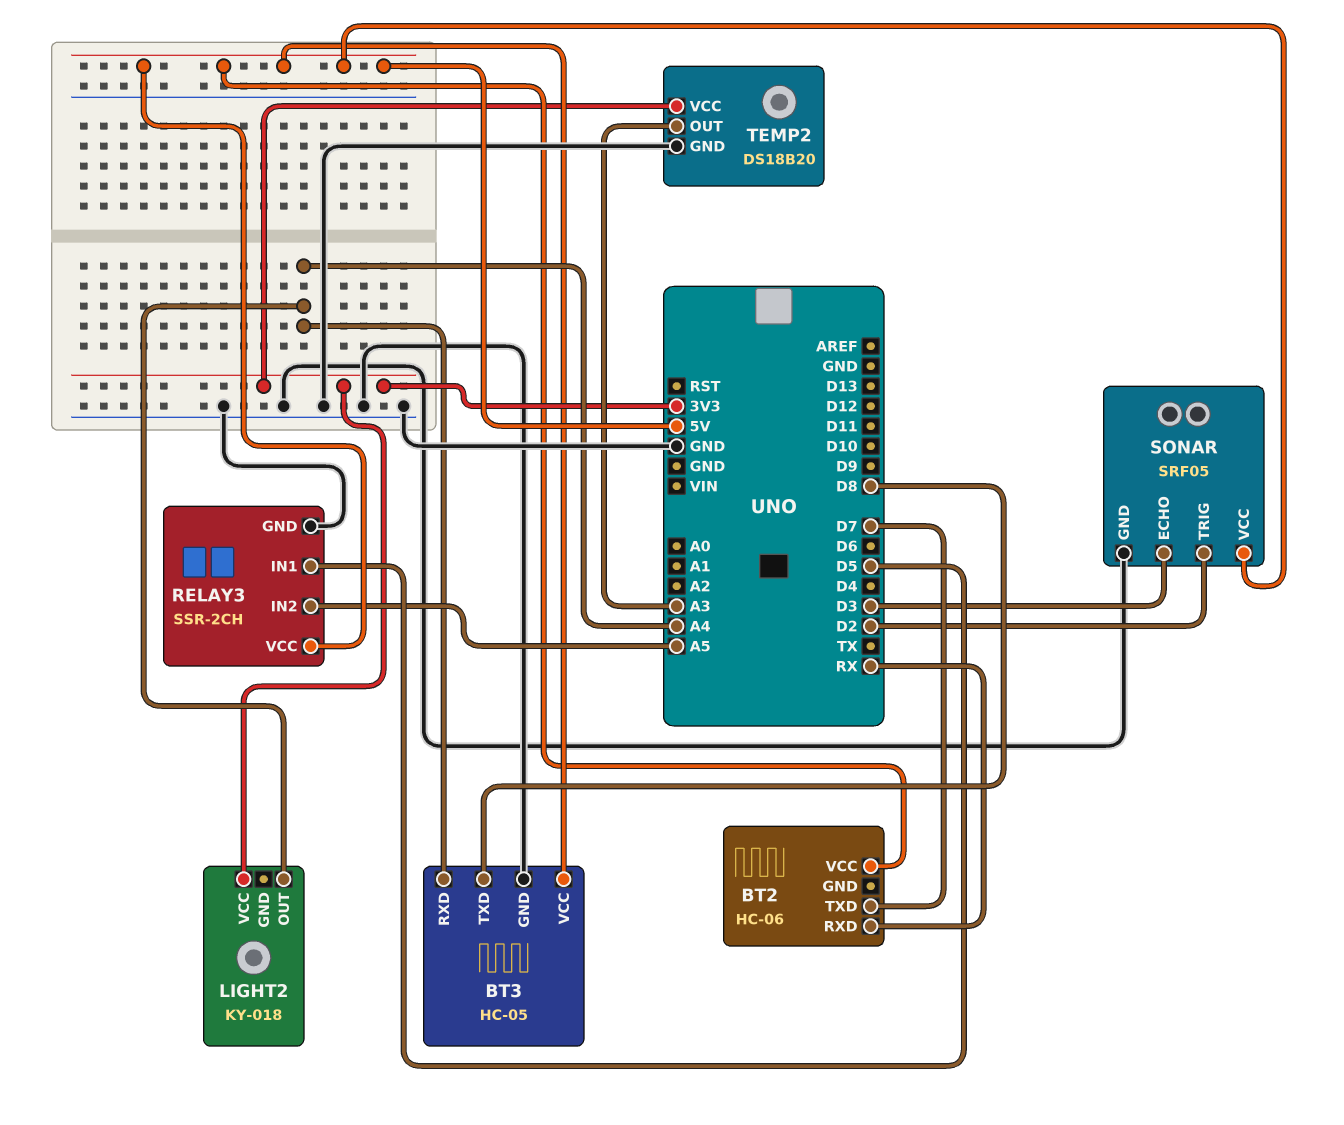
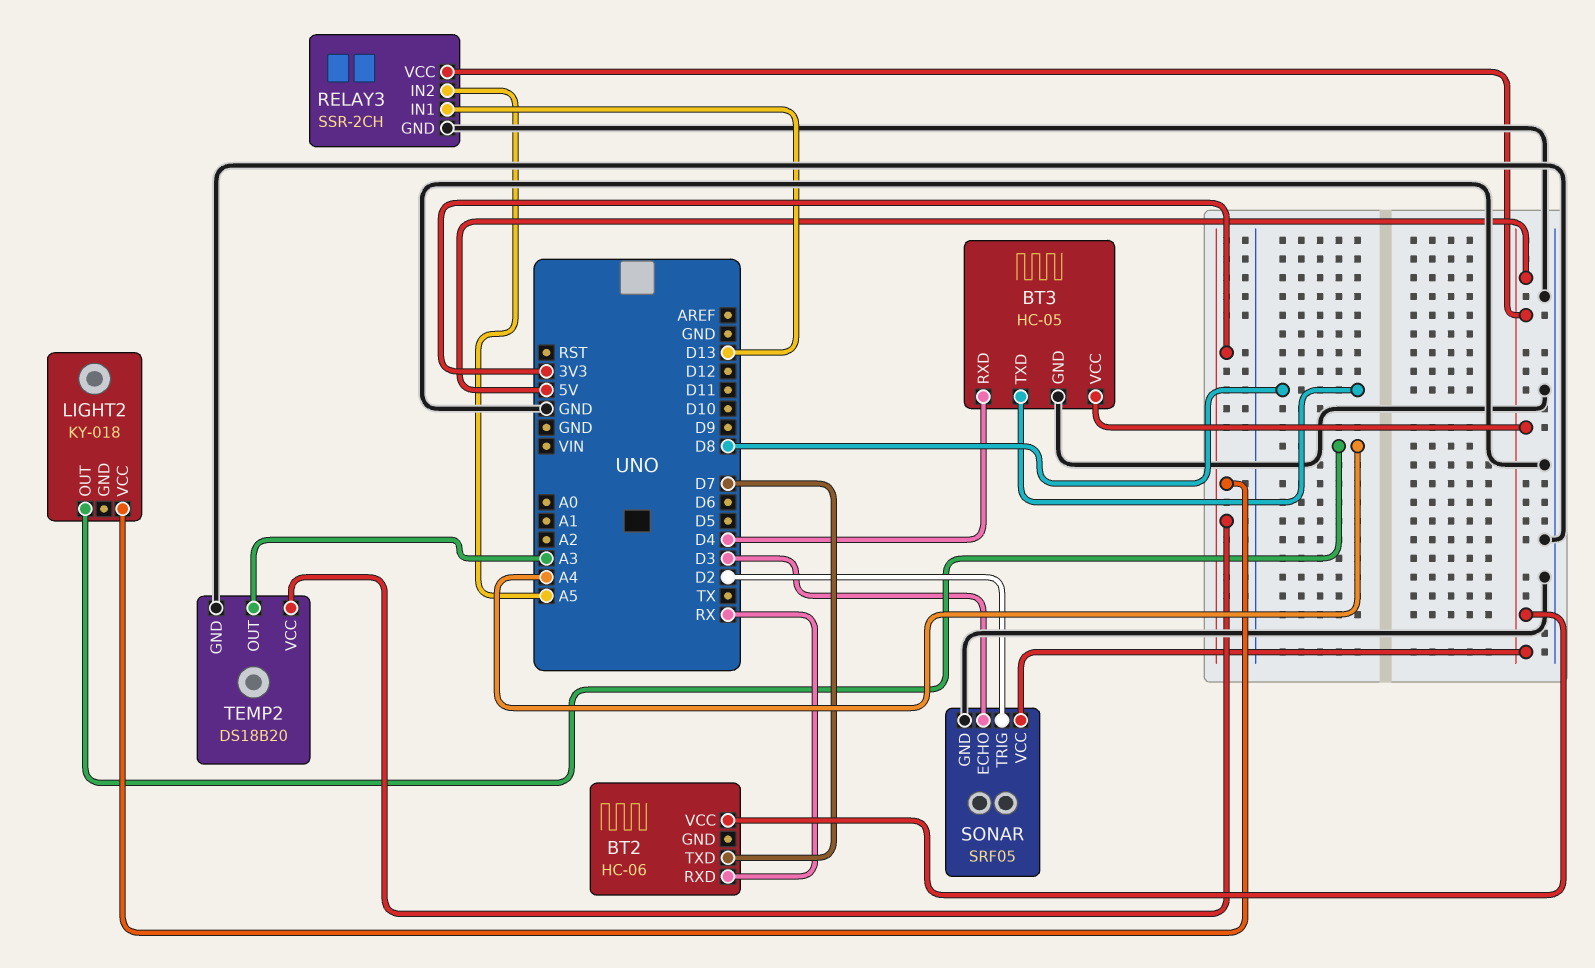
BT3 pin RXD: A4 -> D4
RELAY3 pin IN1: D5 -> D13

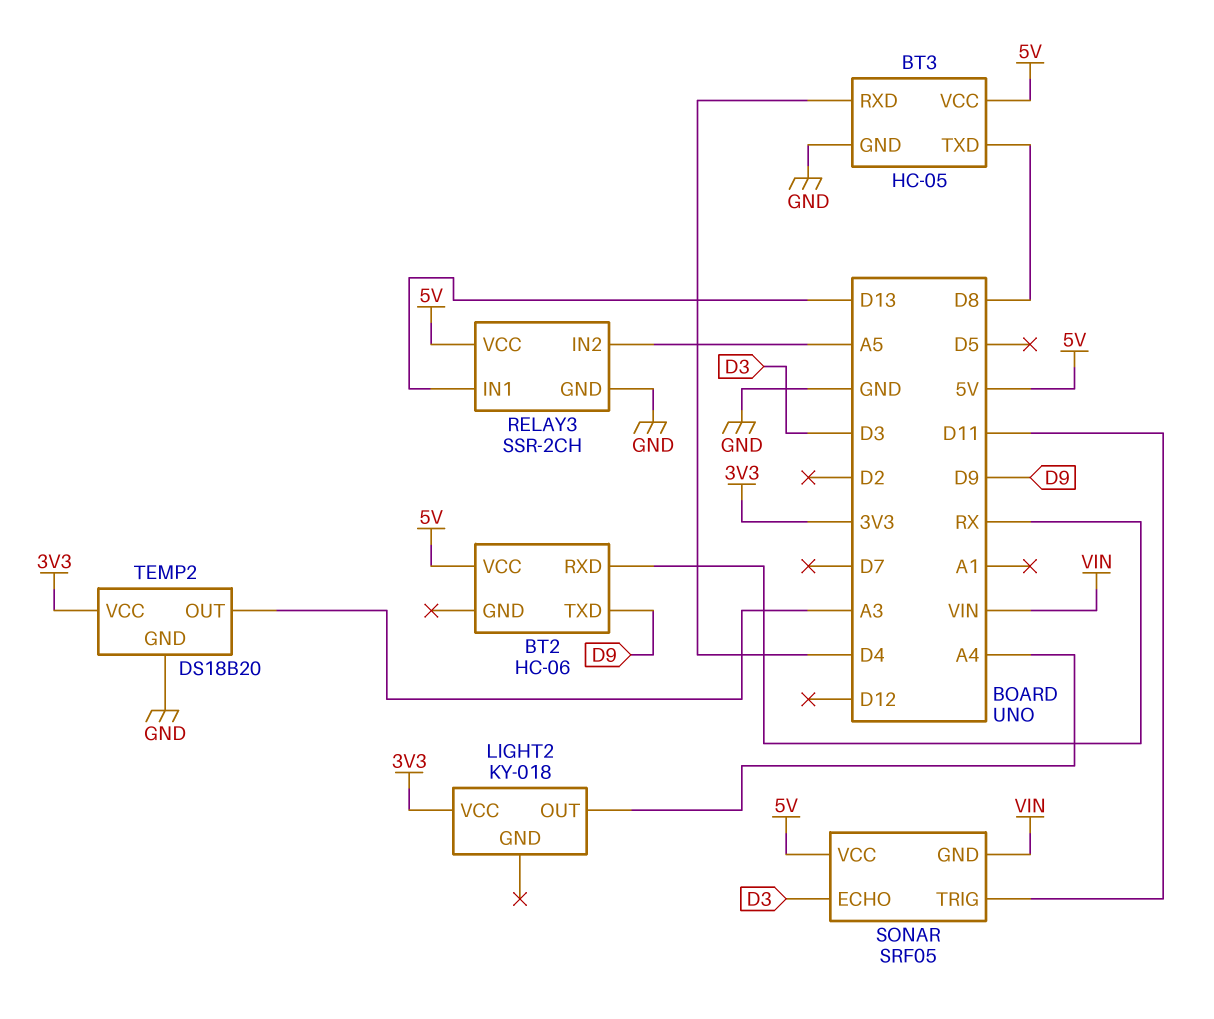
BT2 pin TXD: D7 -> D9
SONAR pin GND: GND -> VIN
SONAR pin TRIG: D2 -> D11

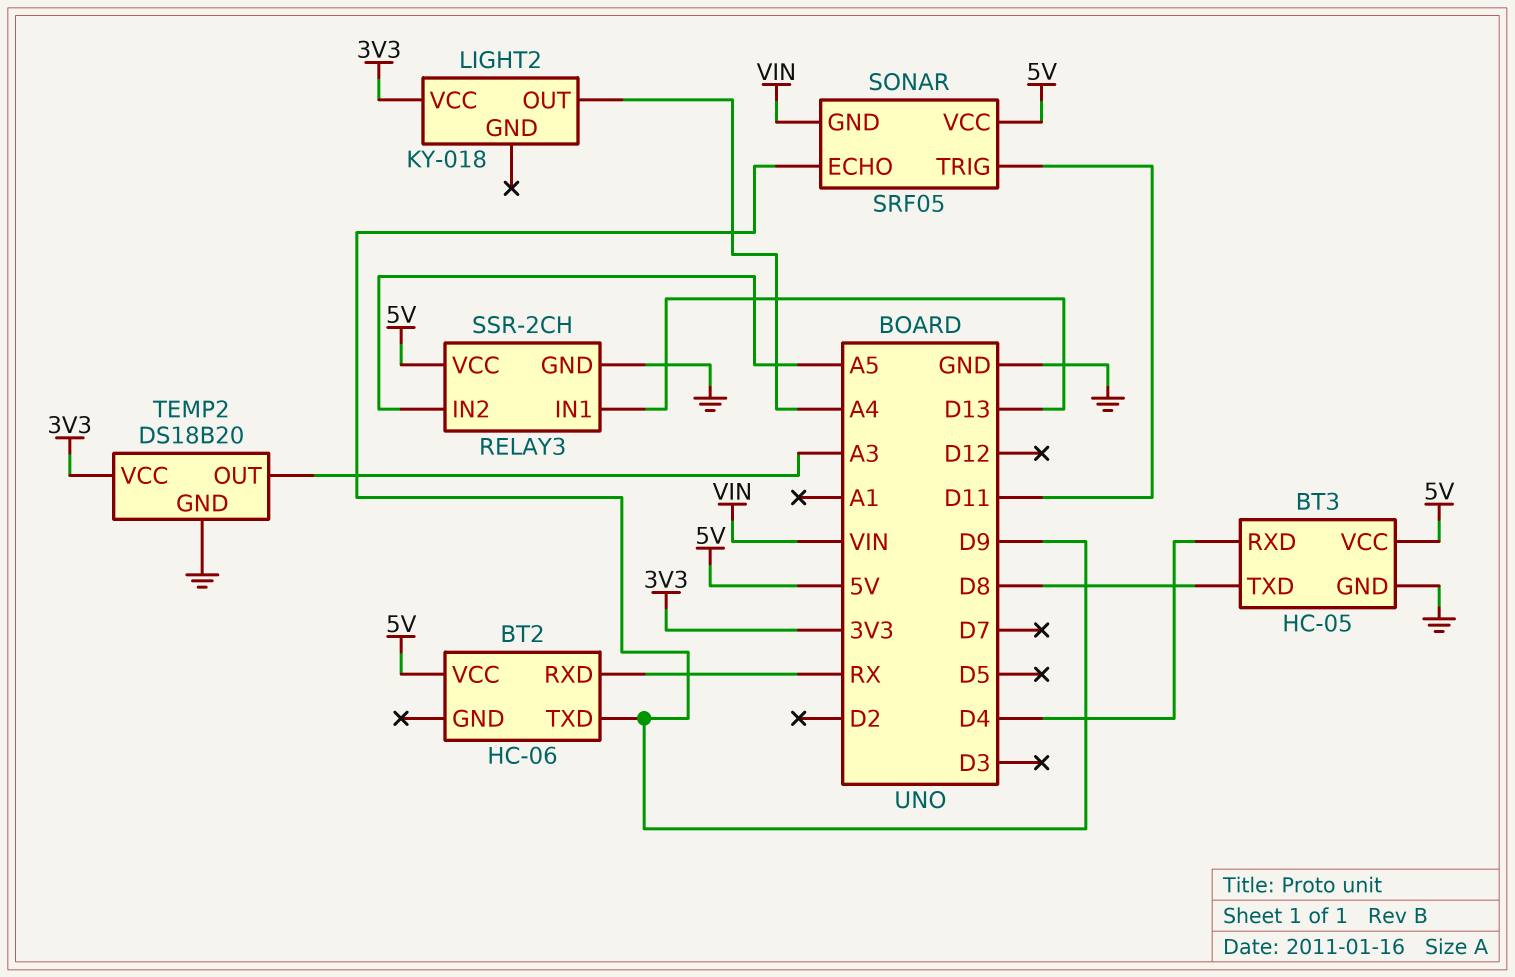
SONAR pin ECHO: D3 -> D9

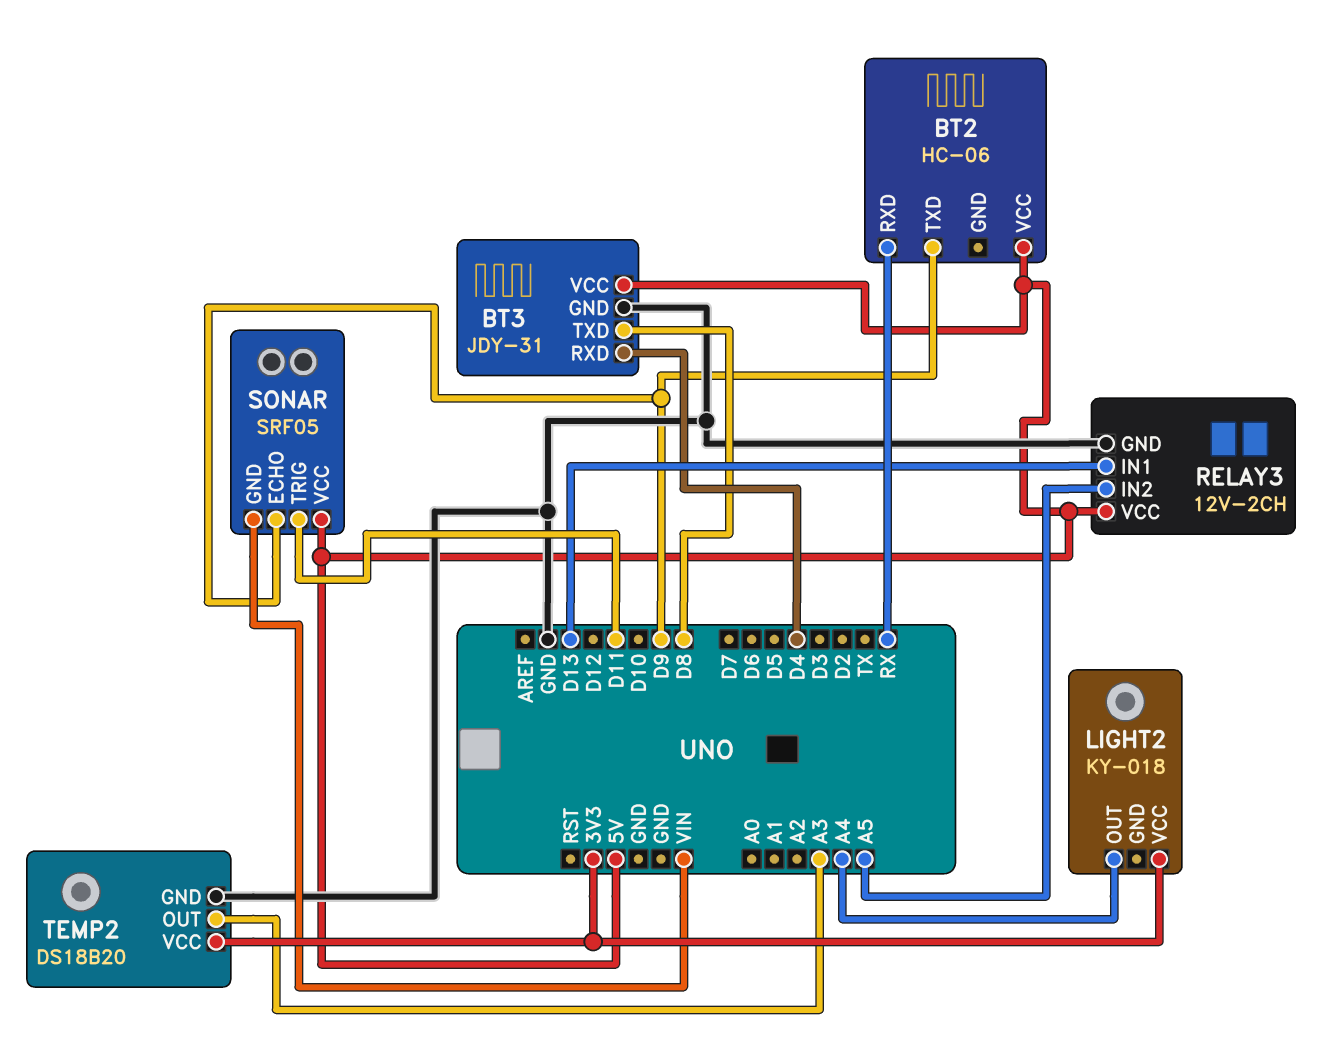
BT3: HC-05 -> JDY-31
RELAY3: SSR-2CH -> 12V-2CH

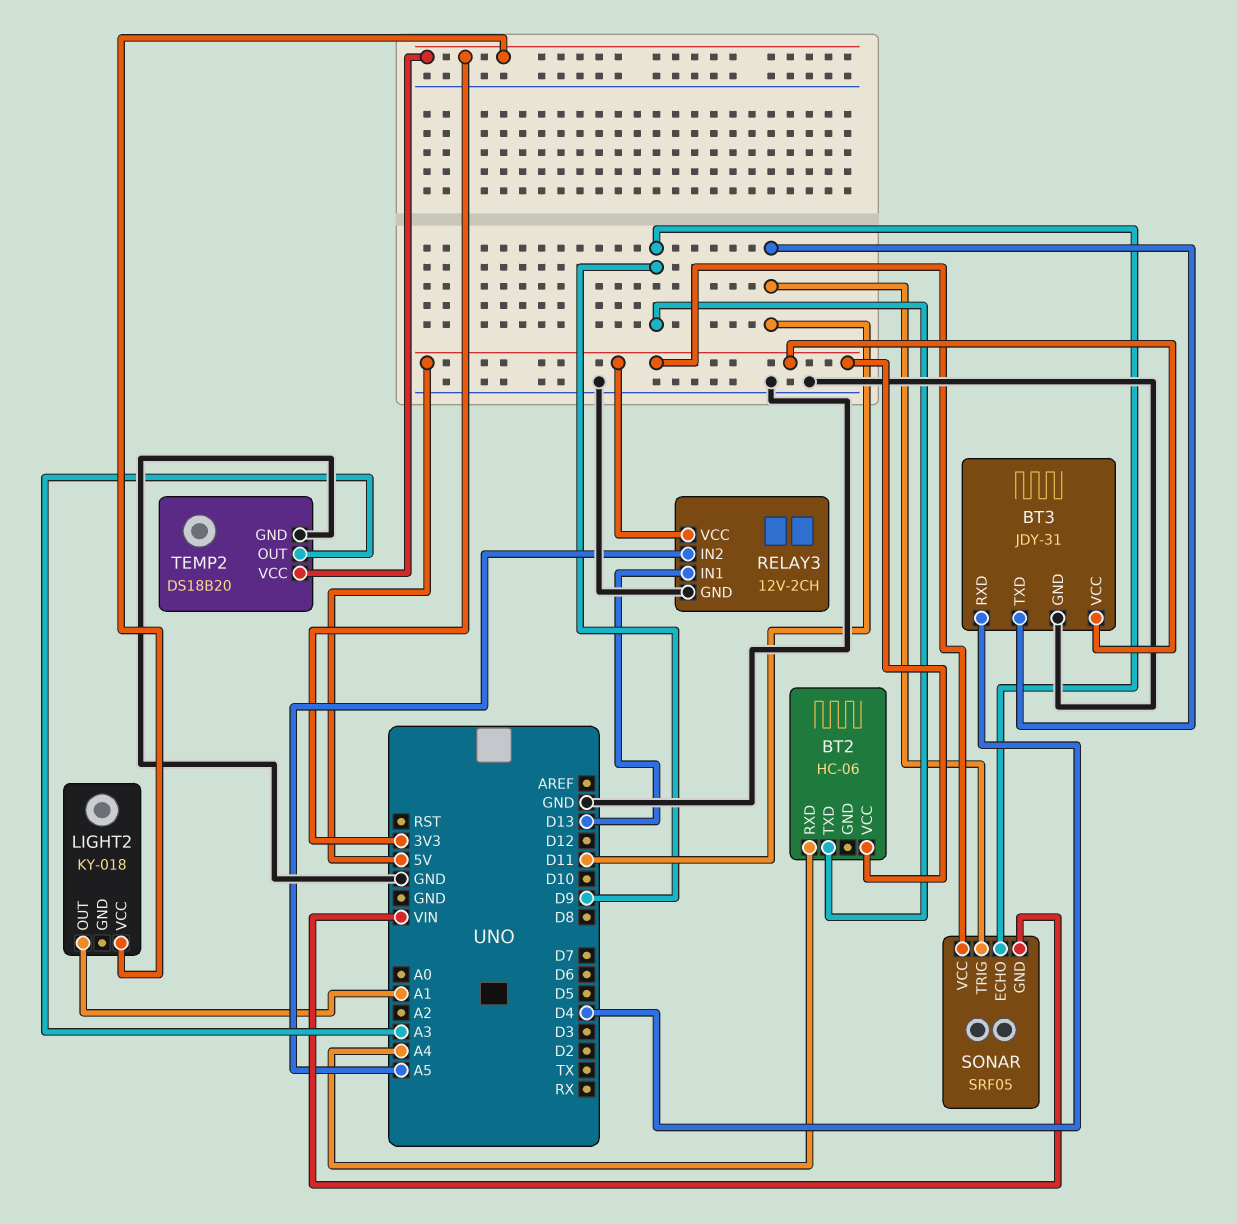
BT2 pin RXD: RX -> A4
BT3 pin TXD: D8 -> D11
LIGHT2 pin OUT: A4 -> A1

